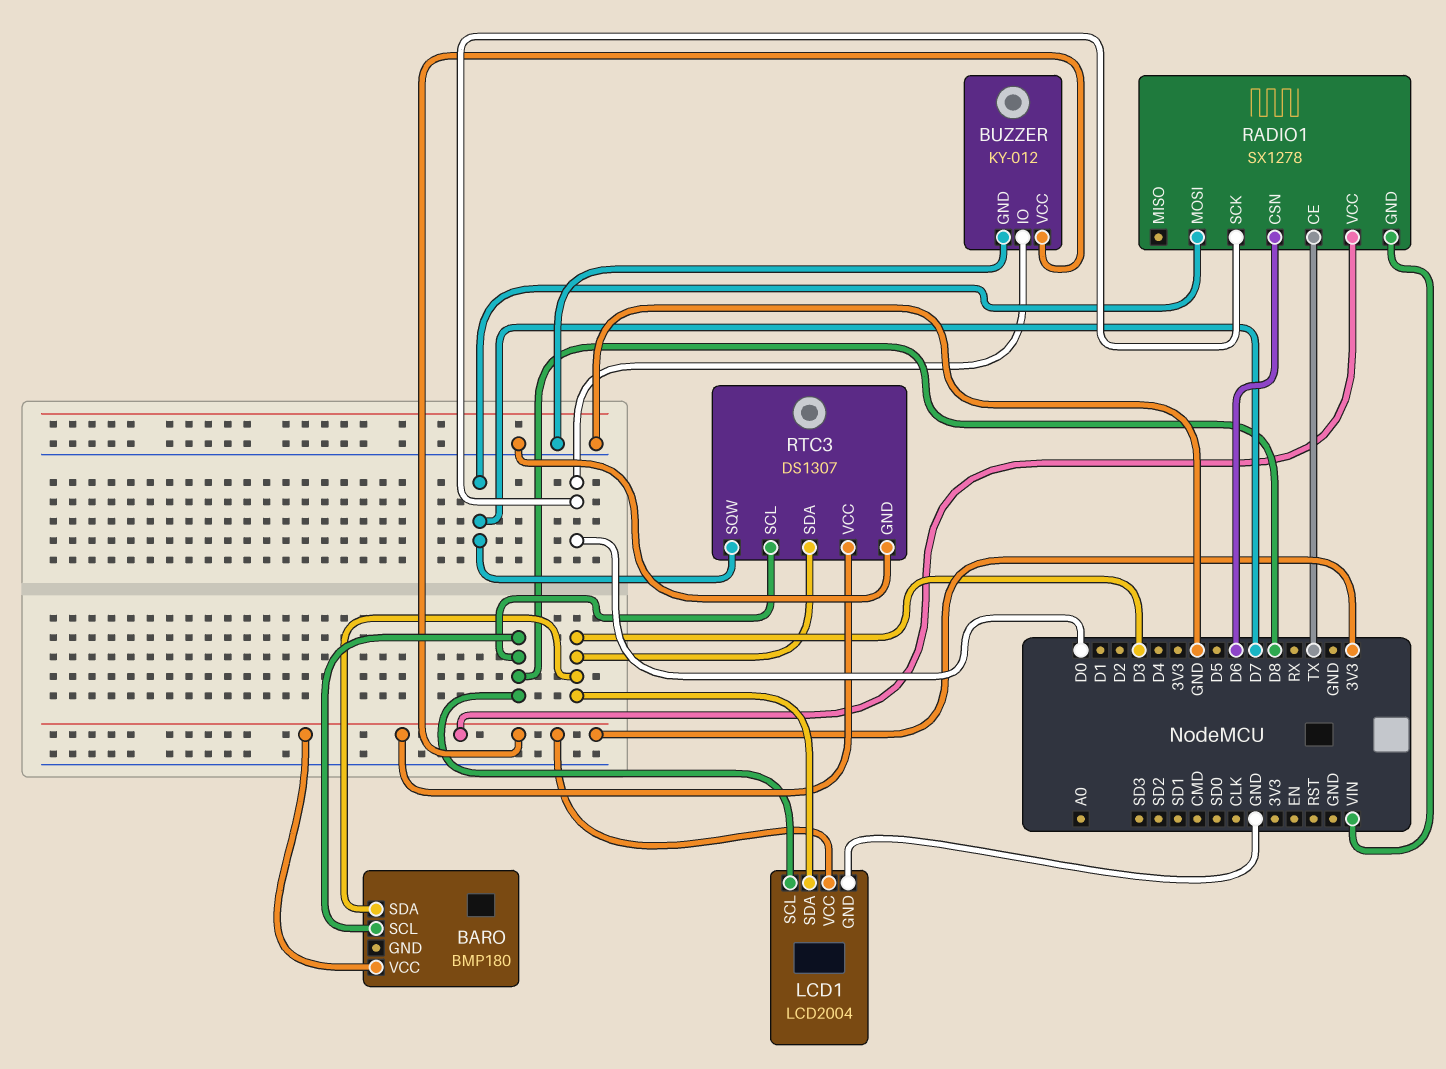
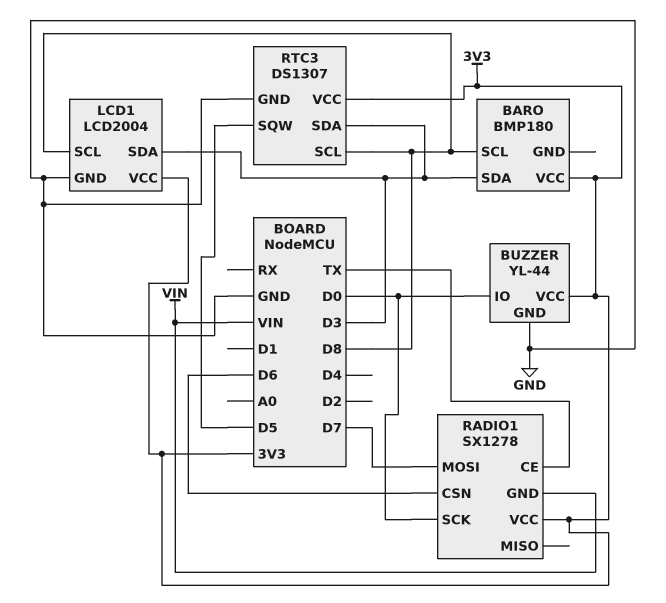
BUZZER: KY-012 -> YL-44
RTC3 pin SQW: D7 -> D5

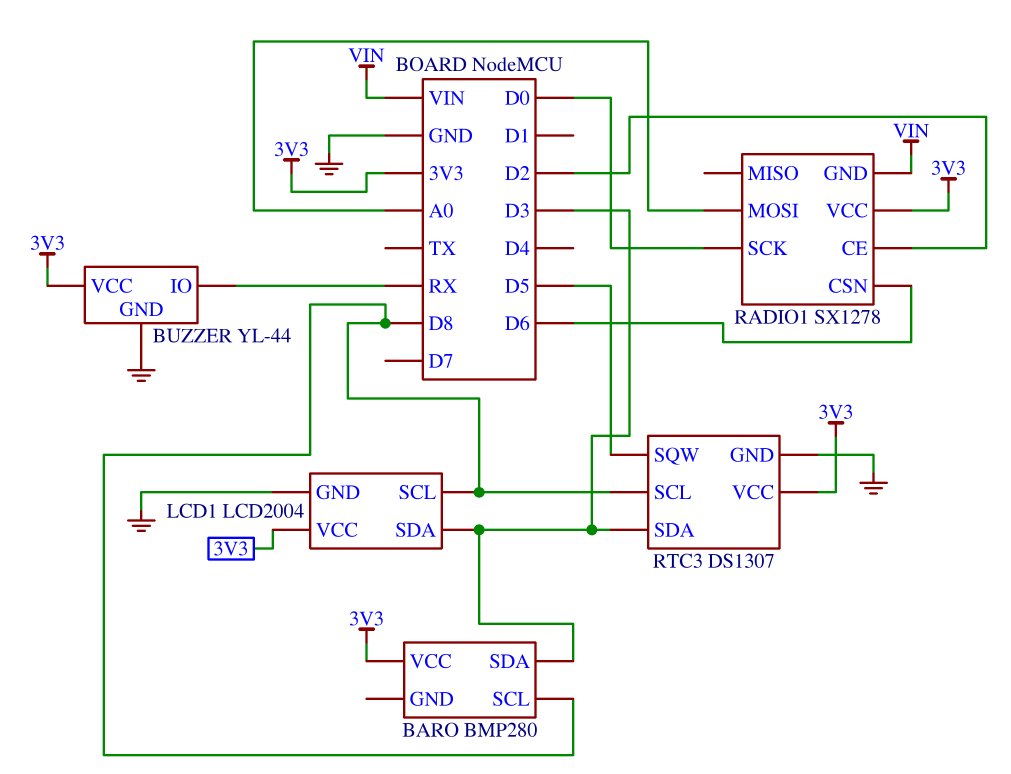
BARO: BMP180 -> BMP280
BUZZER pin IO: D0 -> RX
RADIO1 pin CE: TX -> D2
RADIO1 pin MOSI: D7 -> A0

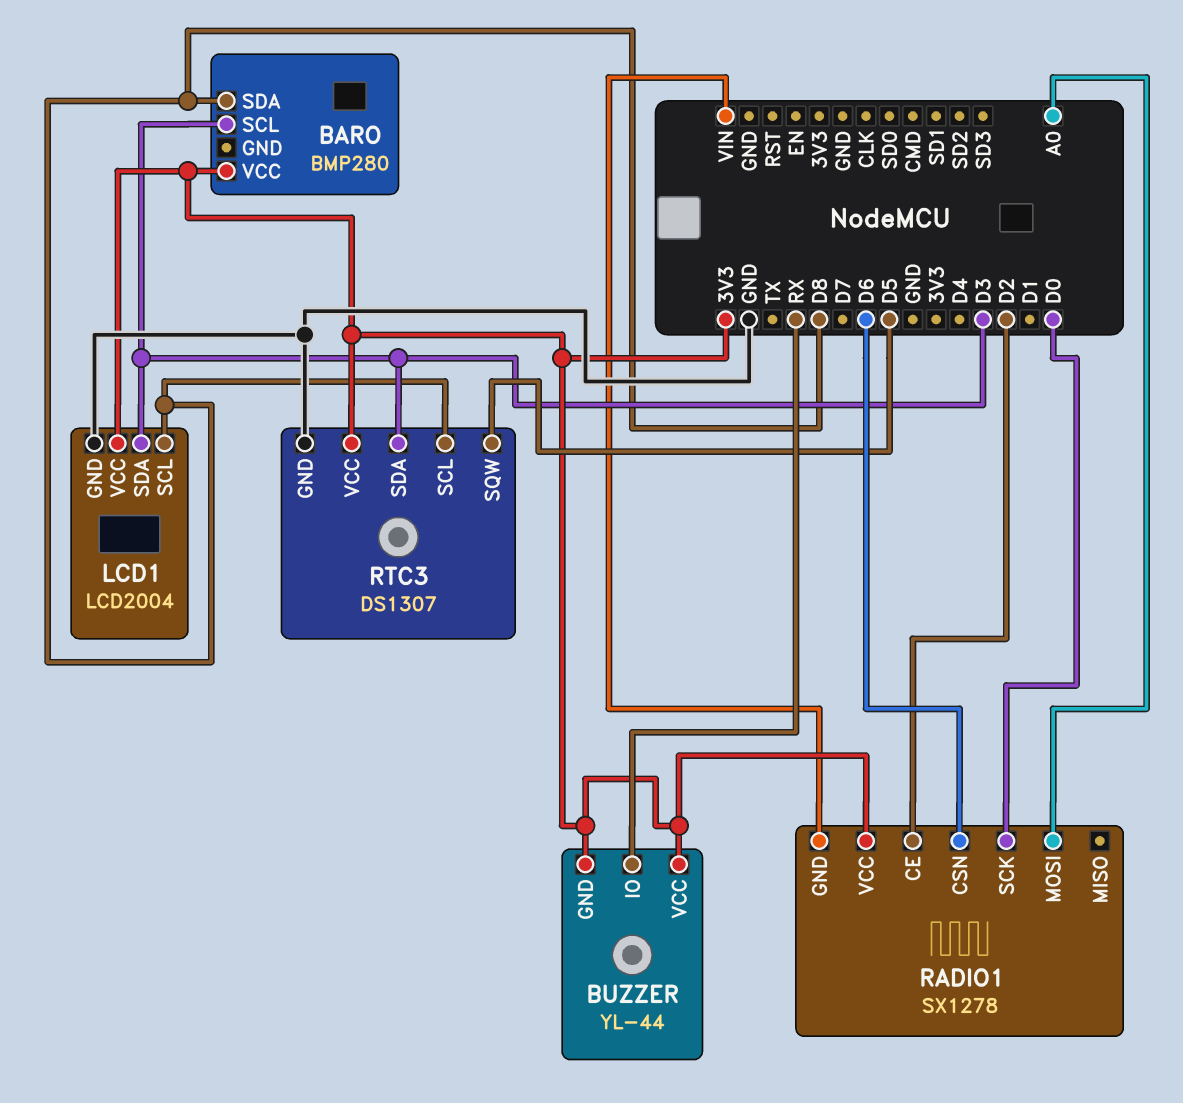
BARO pin SCL: D8 -> D3
BARO pin SDA: D3 -> D8
BUZZER pin GND: GND -> 3V3

